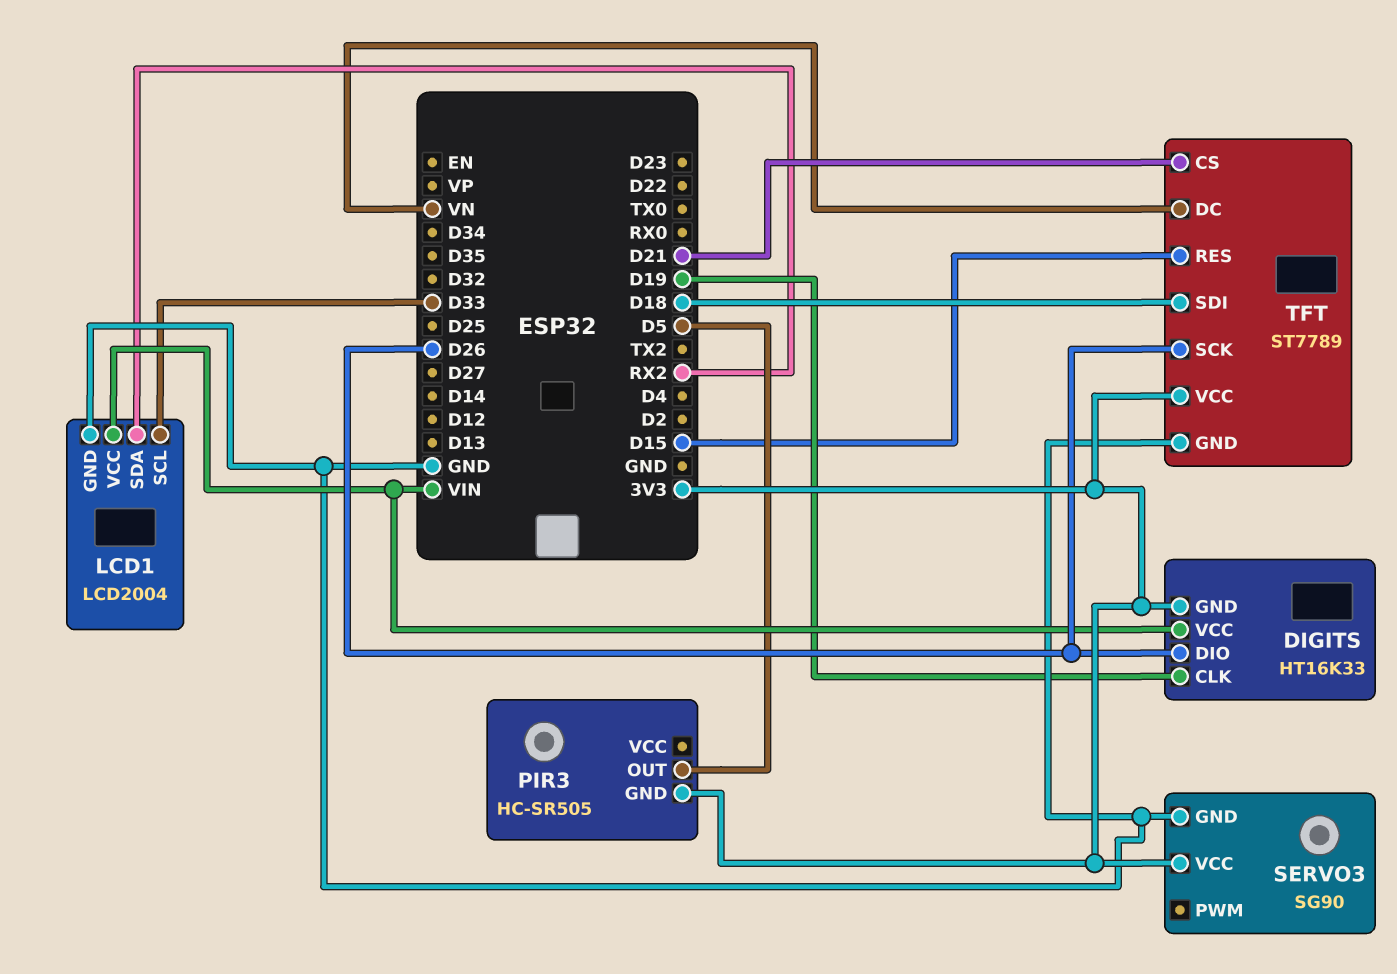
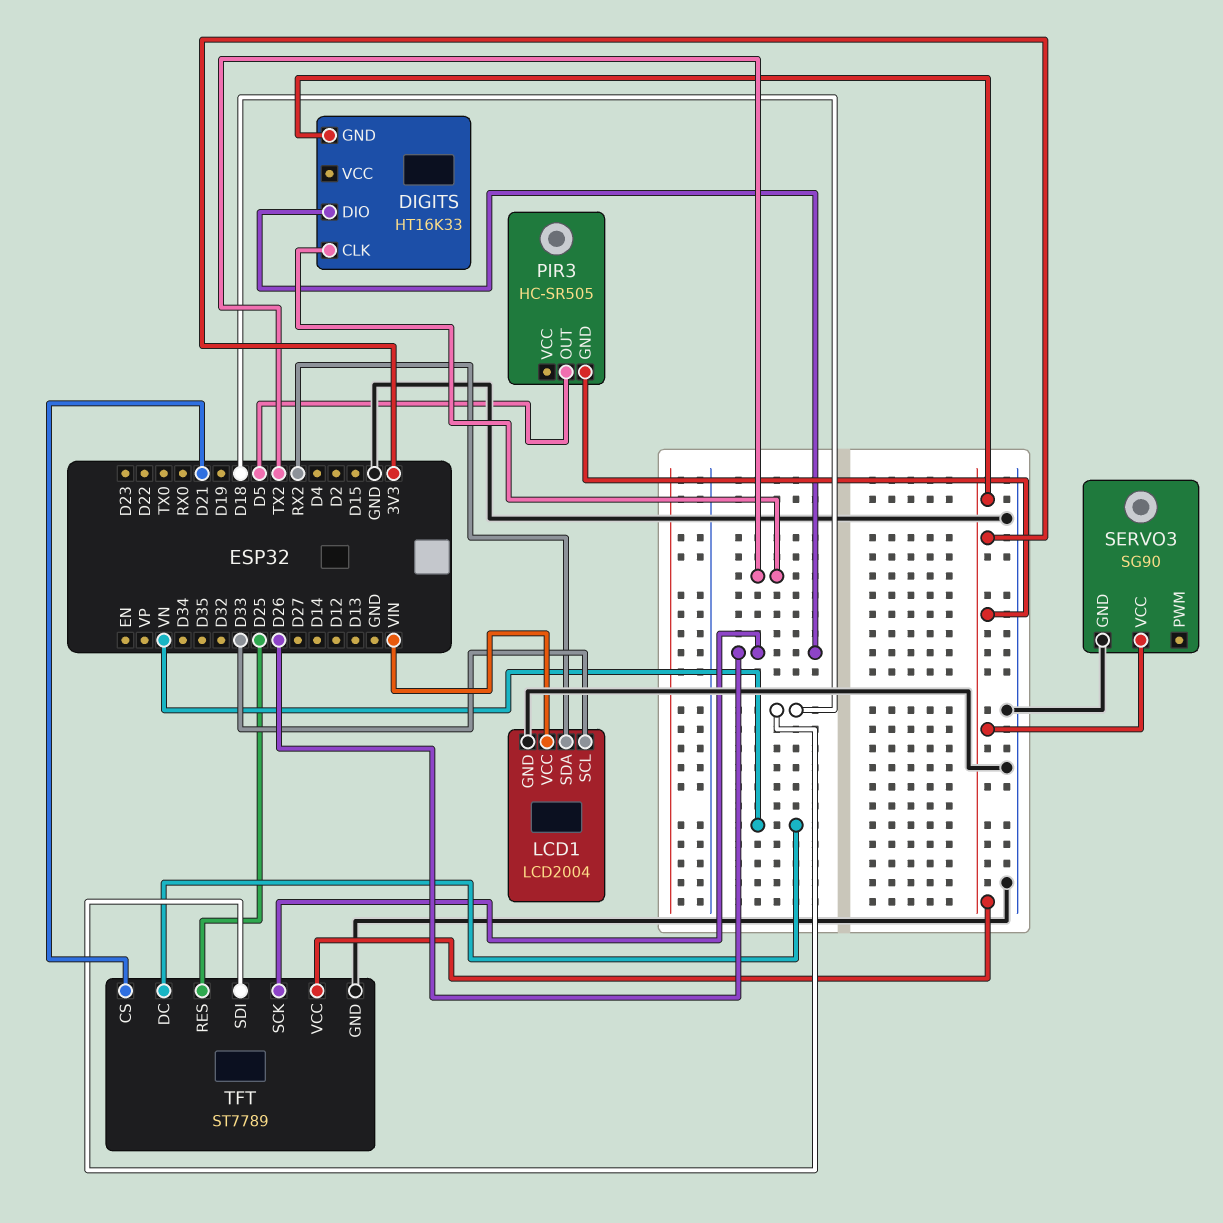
DIGITS pin CLK: D19 -> TX2
DIGITS pin VCC: VIN -> none
TFT pin RES: D15 -> D25

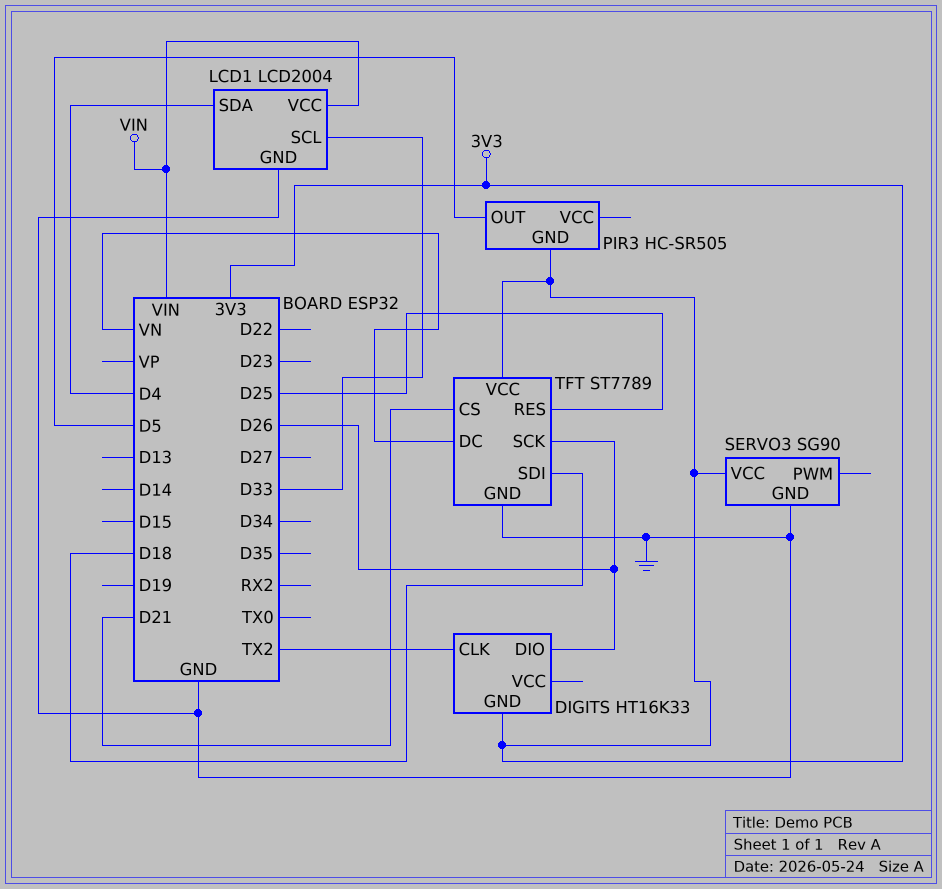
LCD1 pin SDA: RX2 -> D4

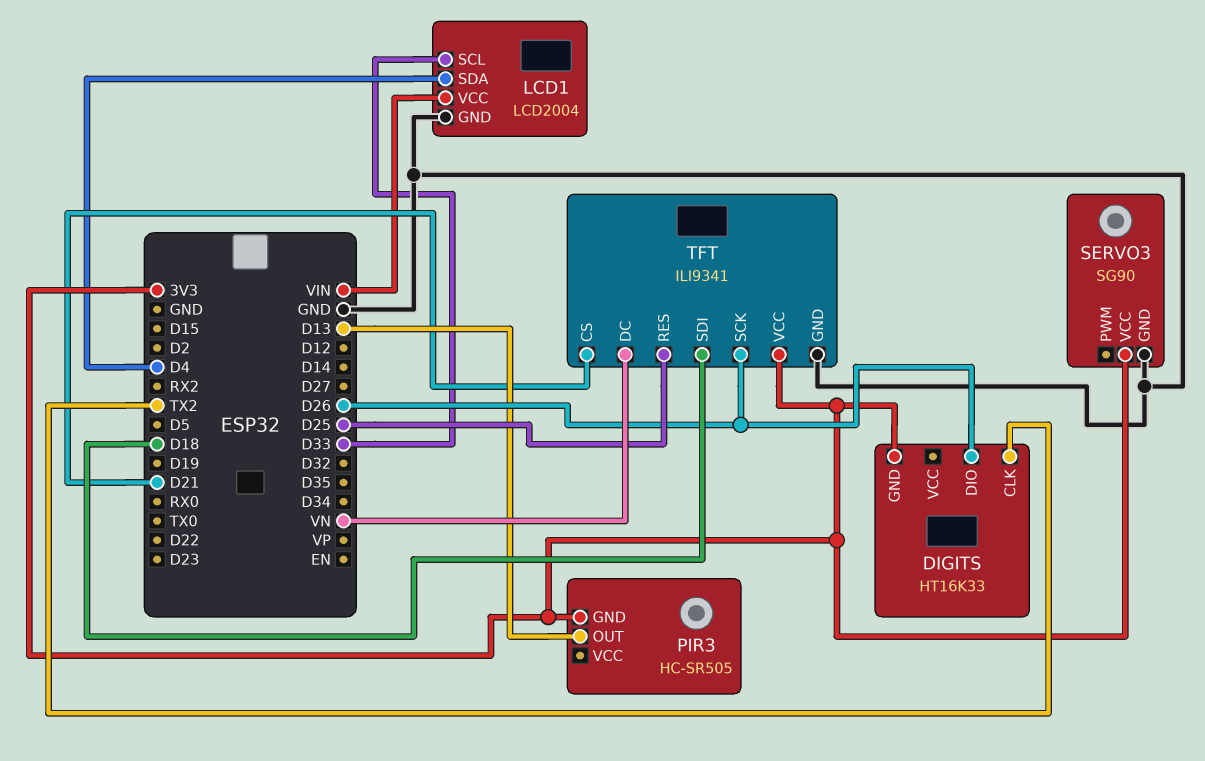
PIR3 pin OUT: D5 -> D13
TFT: ST7789 -> ILI9341

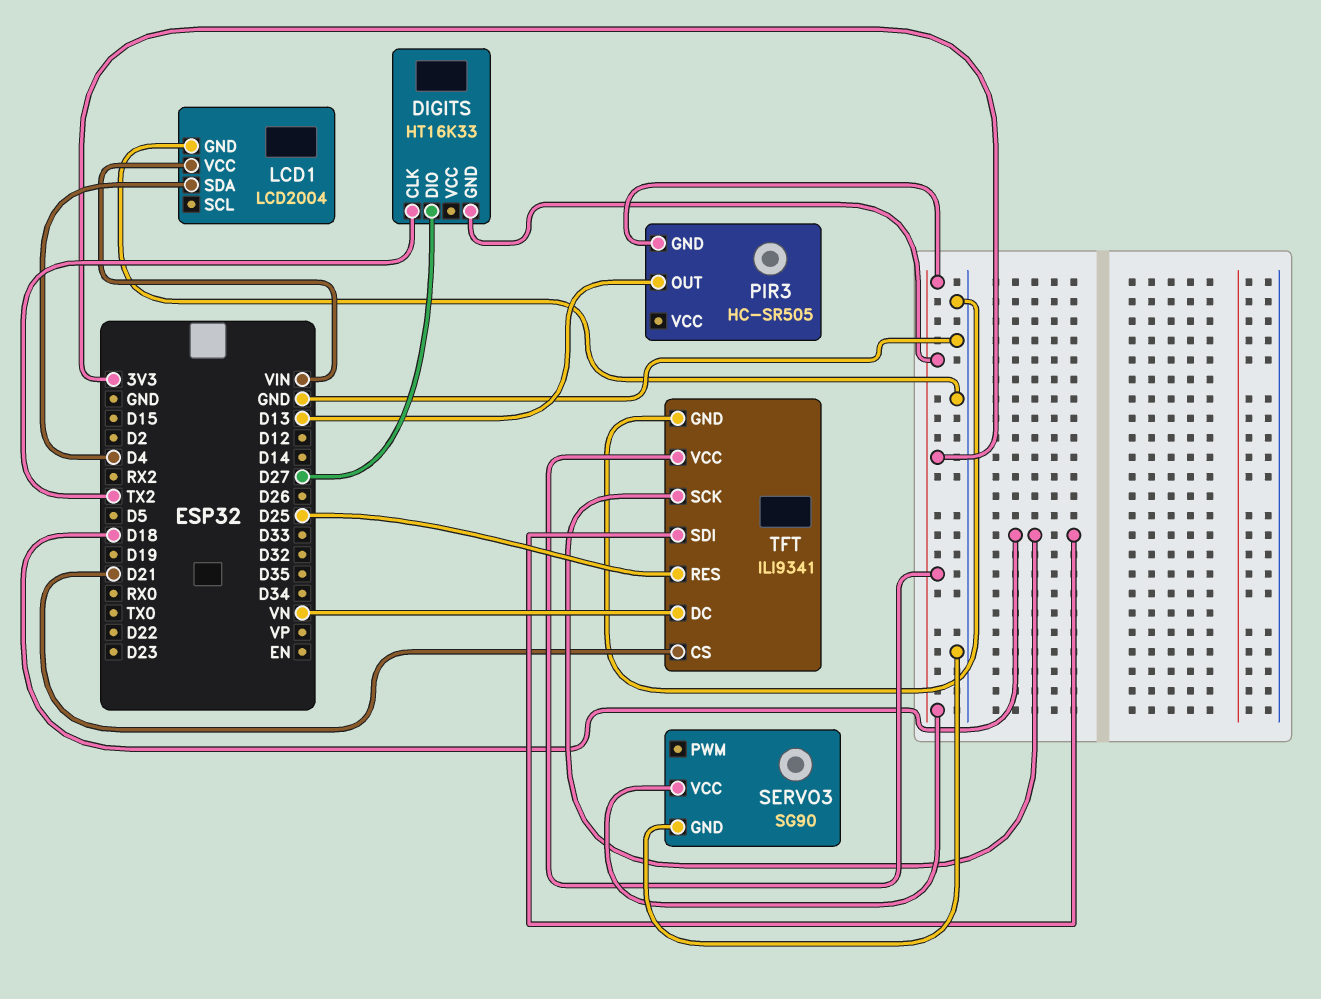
DIGITS pin DIO: D26 -> D27
LCD1 pin SCL: D33 -> none
TFT pin SCK: D26 -> D18

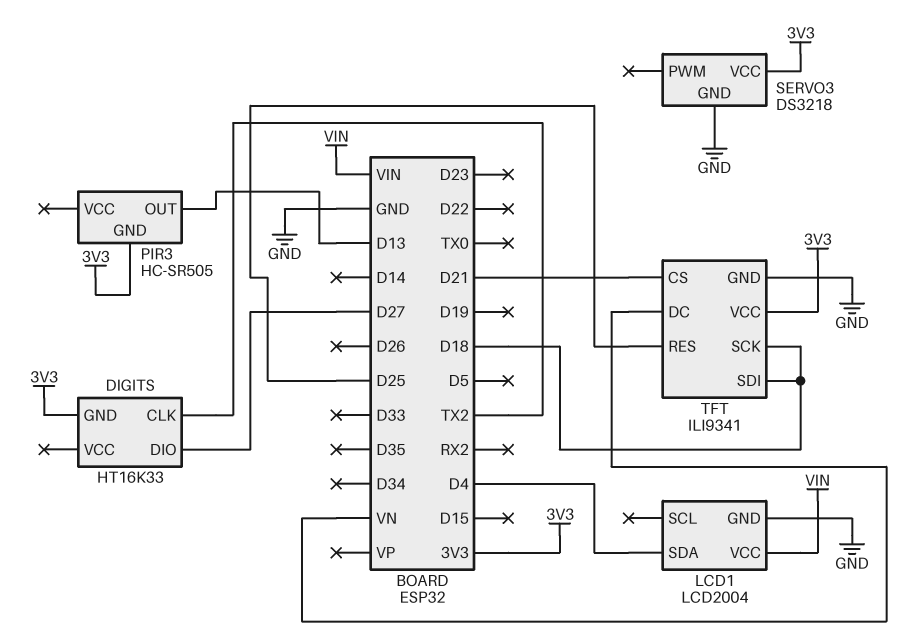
SERVO3: SG90 -> DS3218

